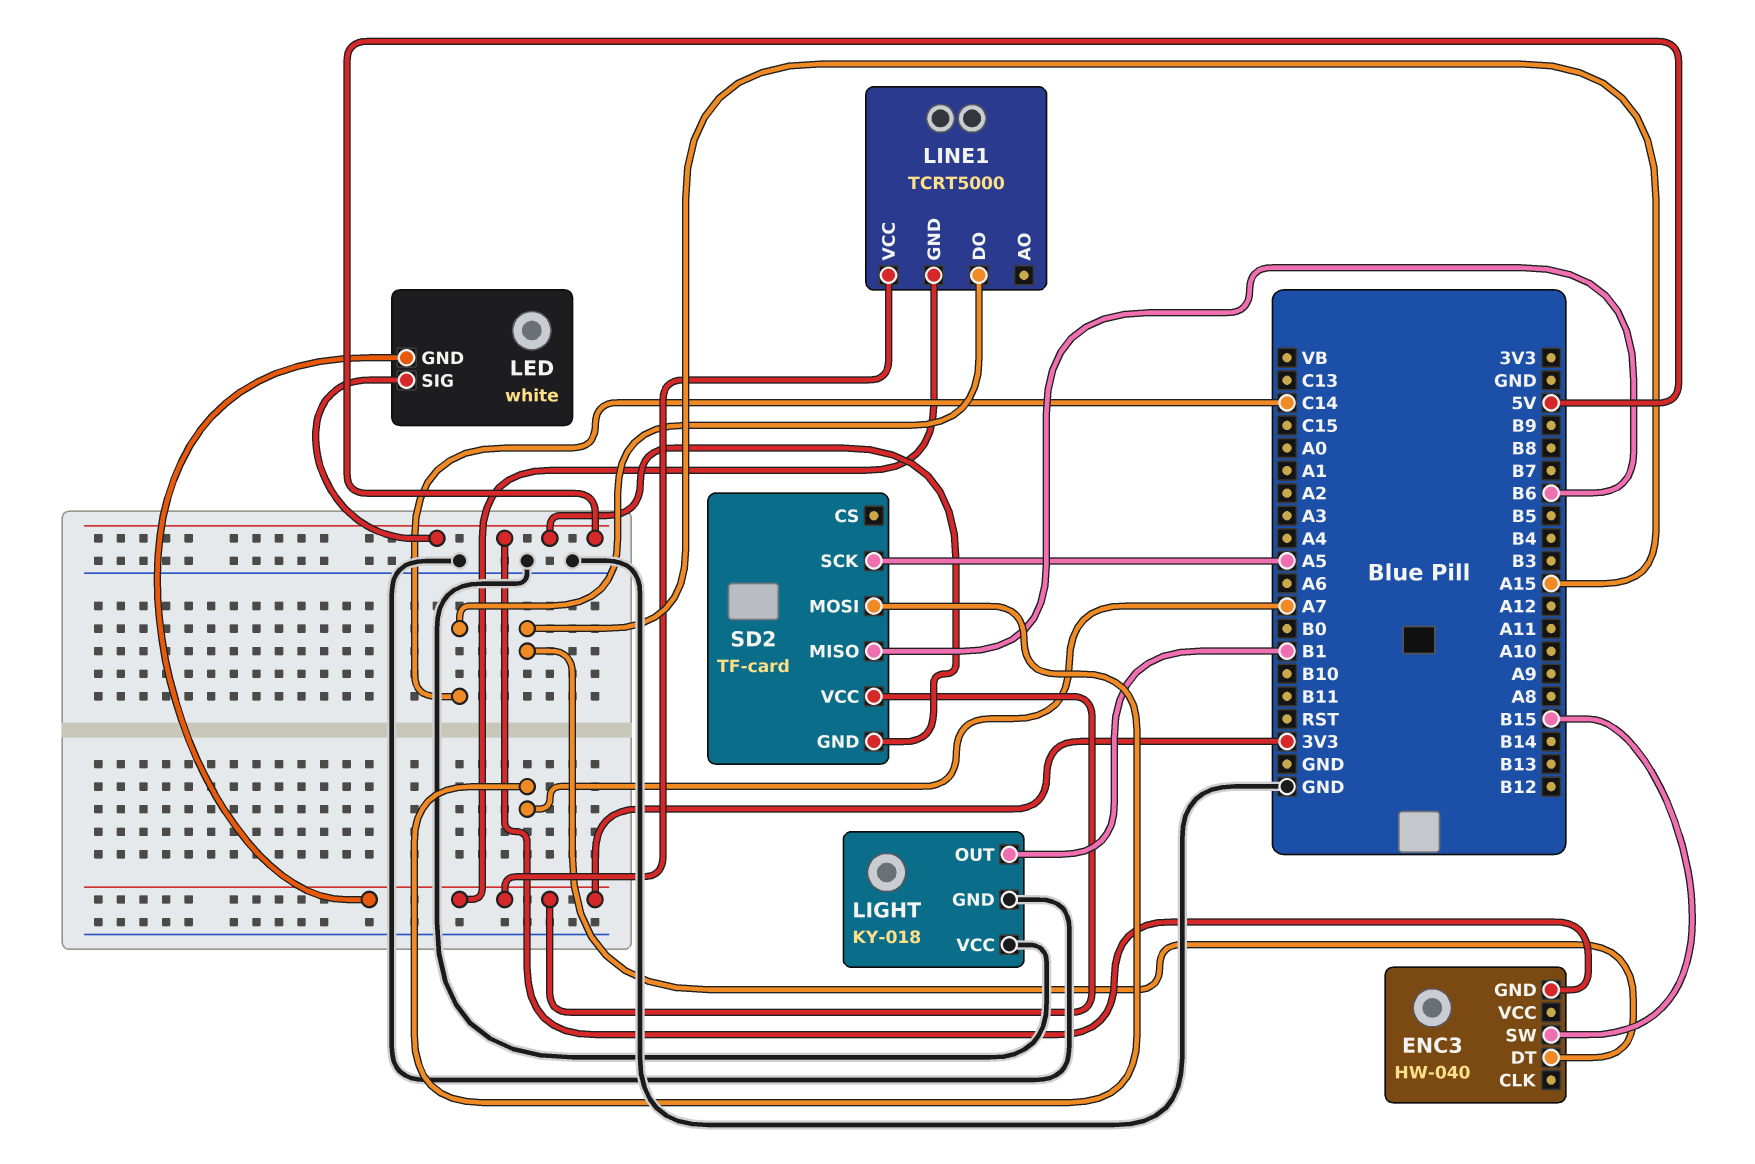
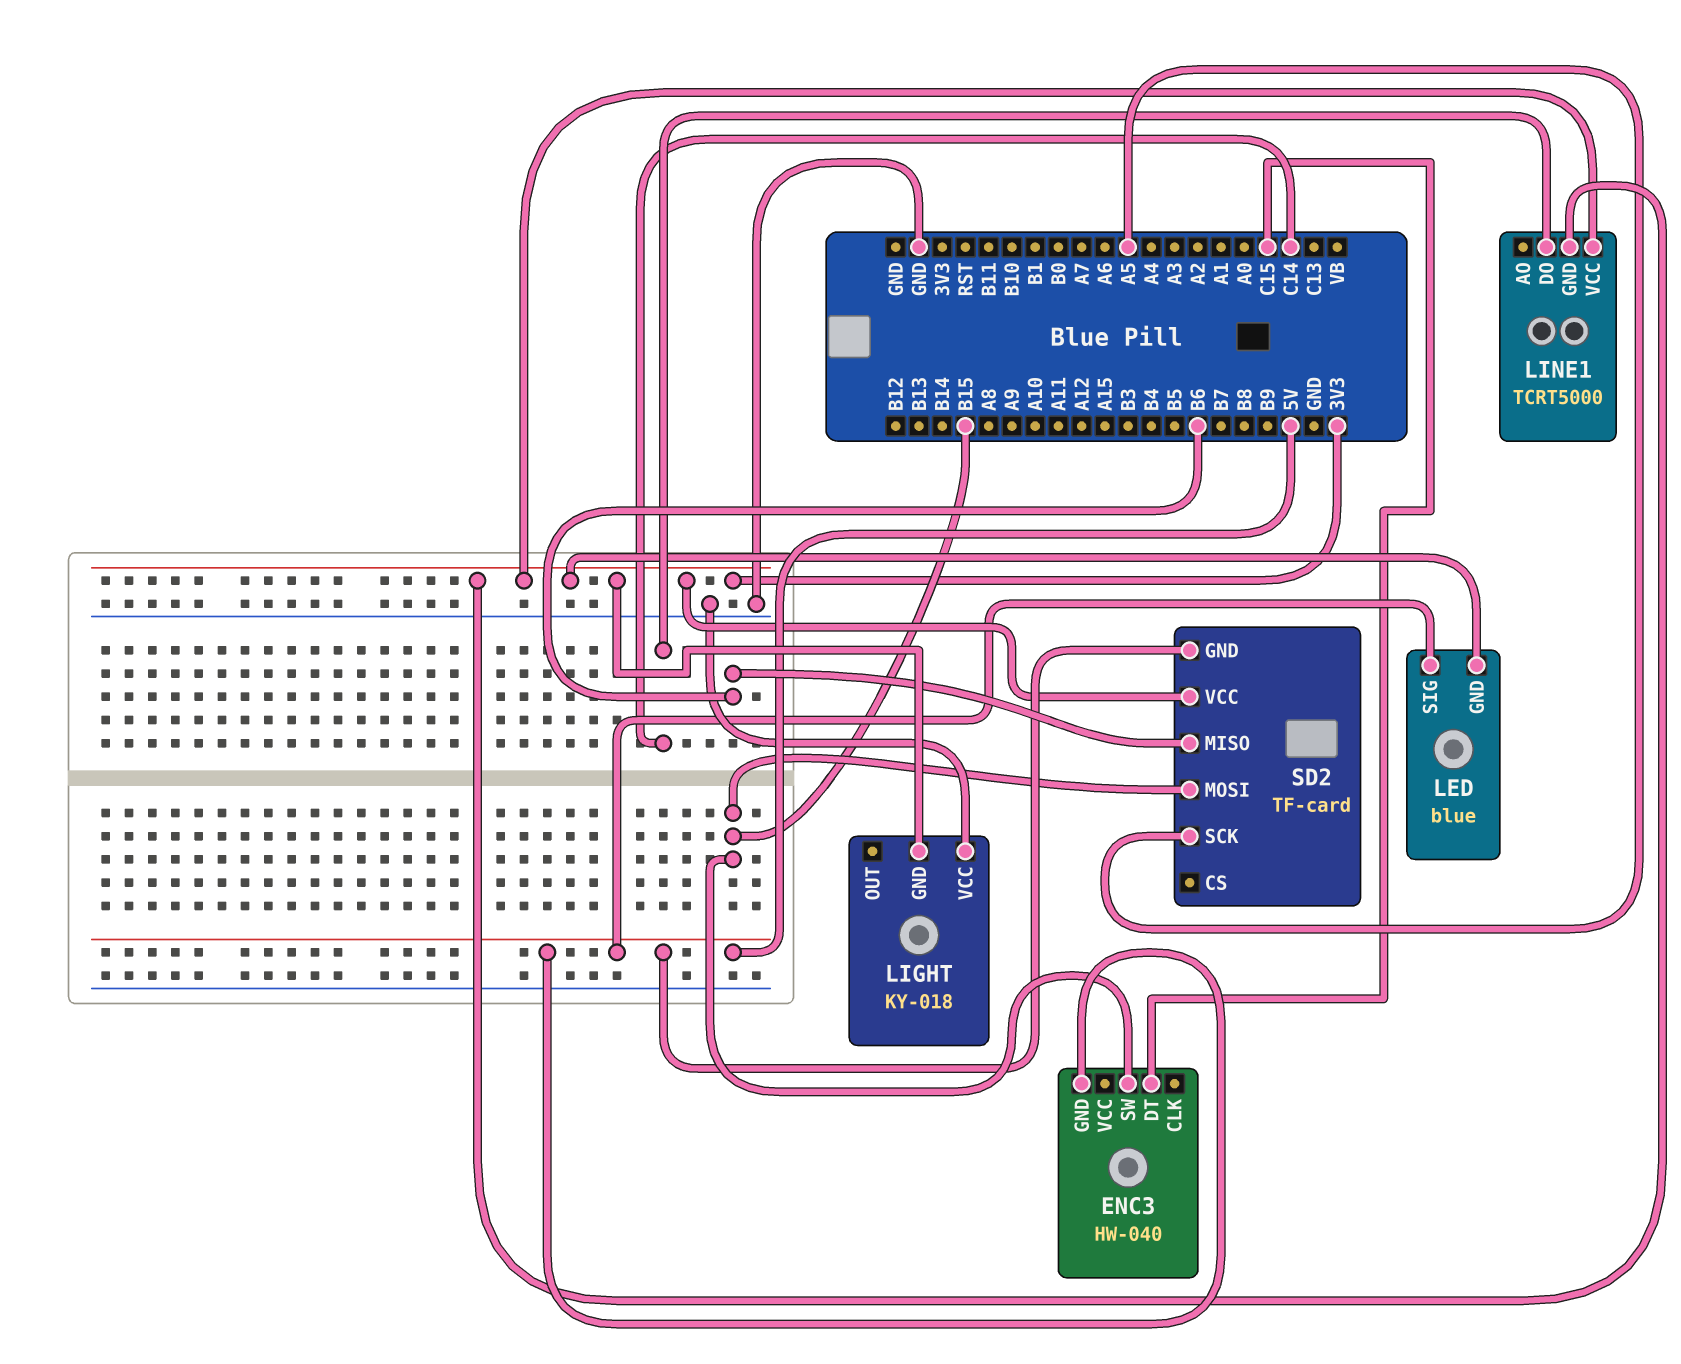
ENC3 pin DT: A15 -> C15
LED: white -> blue
LIGHT pin GND: GND -> 3V3
LIGHT pin OUT: B1 -> none
SD2 pin MOSI: A7 -> B15

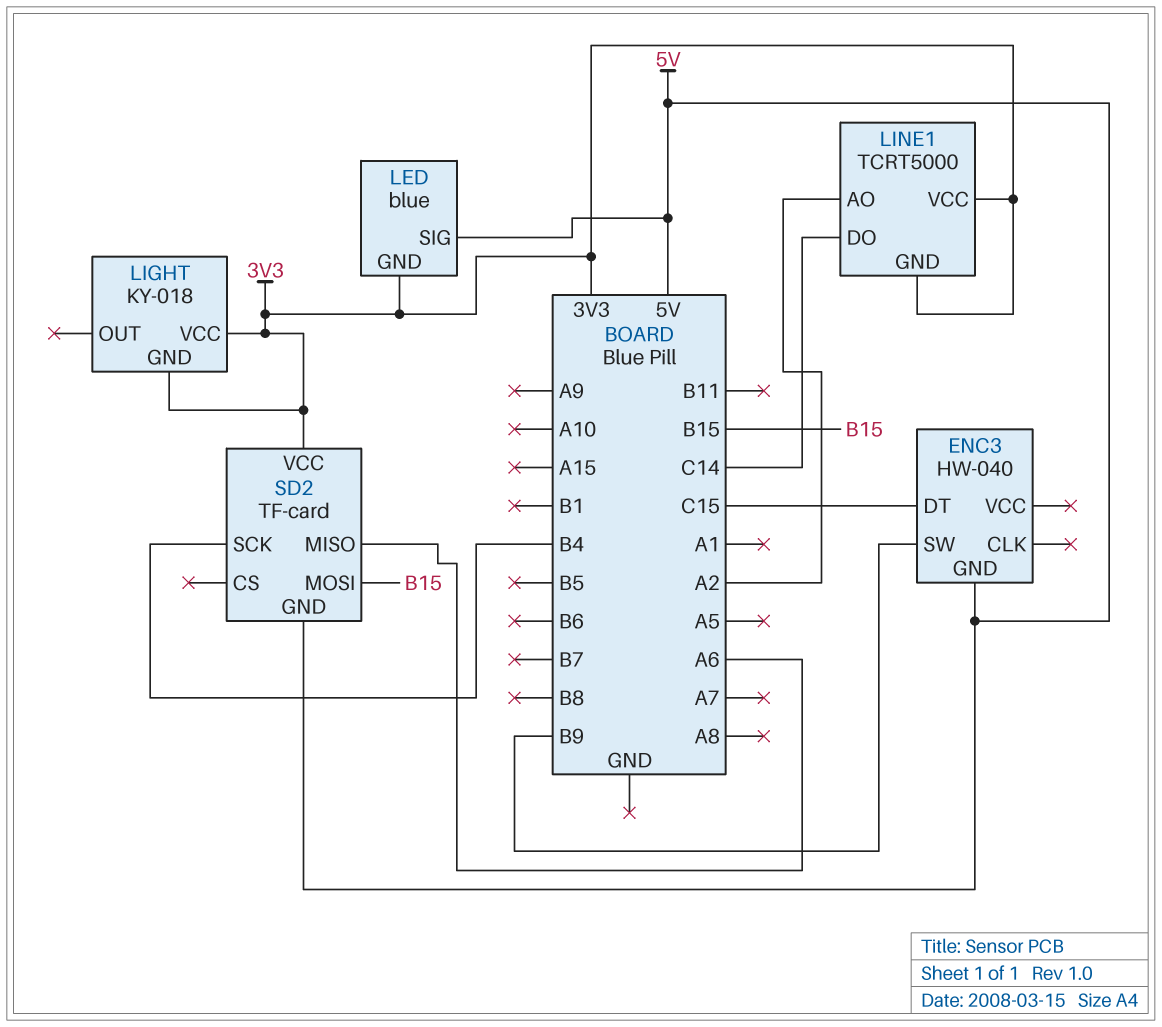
ENC3 pin SW: B15 -> B9
LIGHT pin VCC: GND -> 3V3
LINE1 pin AO: none -> A2
SD2 pin MISO: B6 -> A6
SD2 pin SCK: A5 -> B4

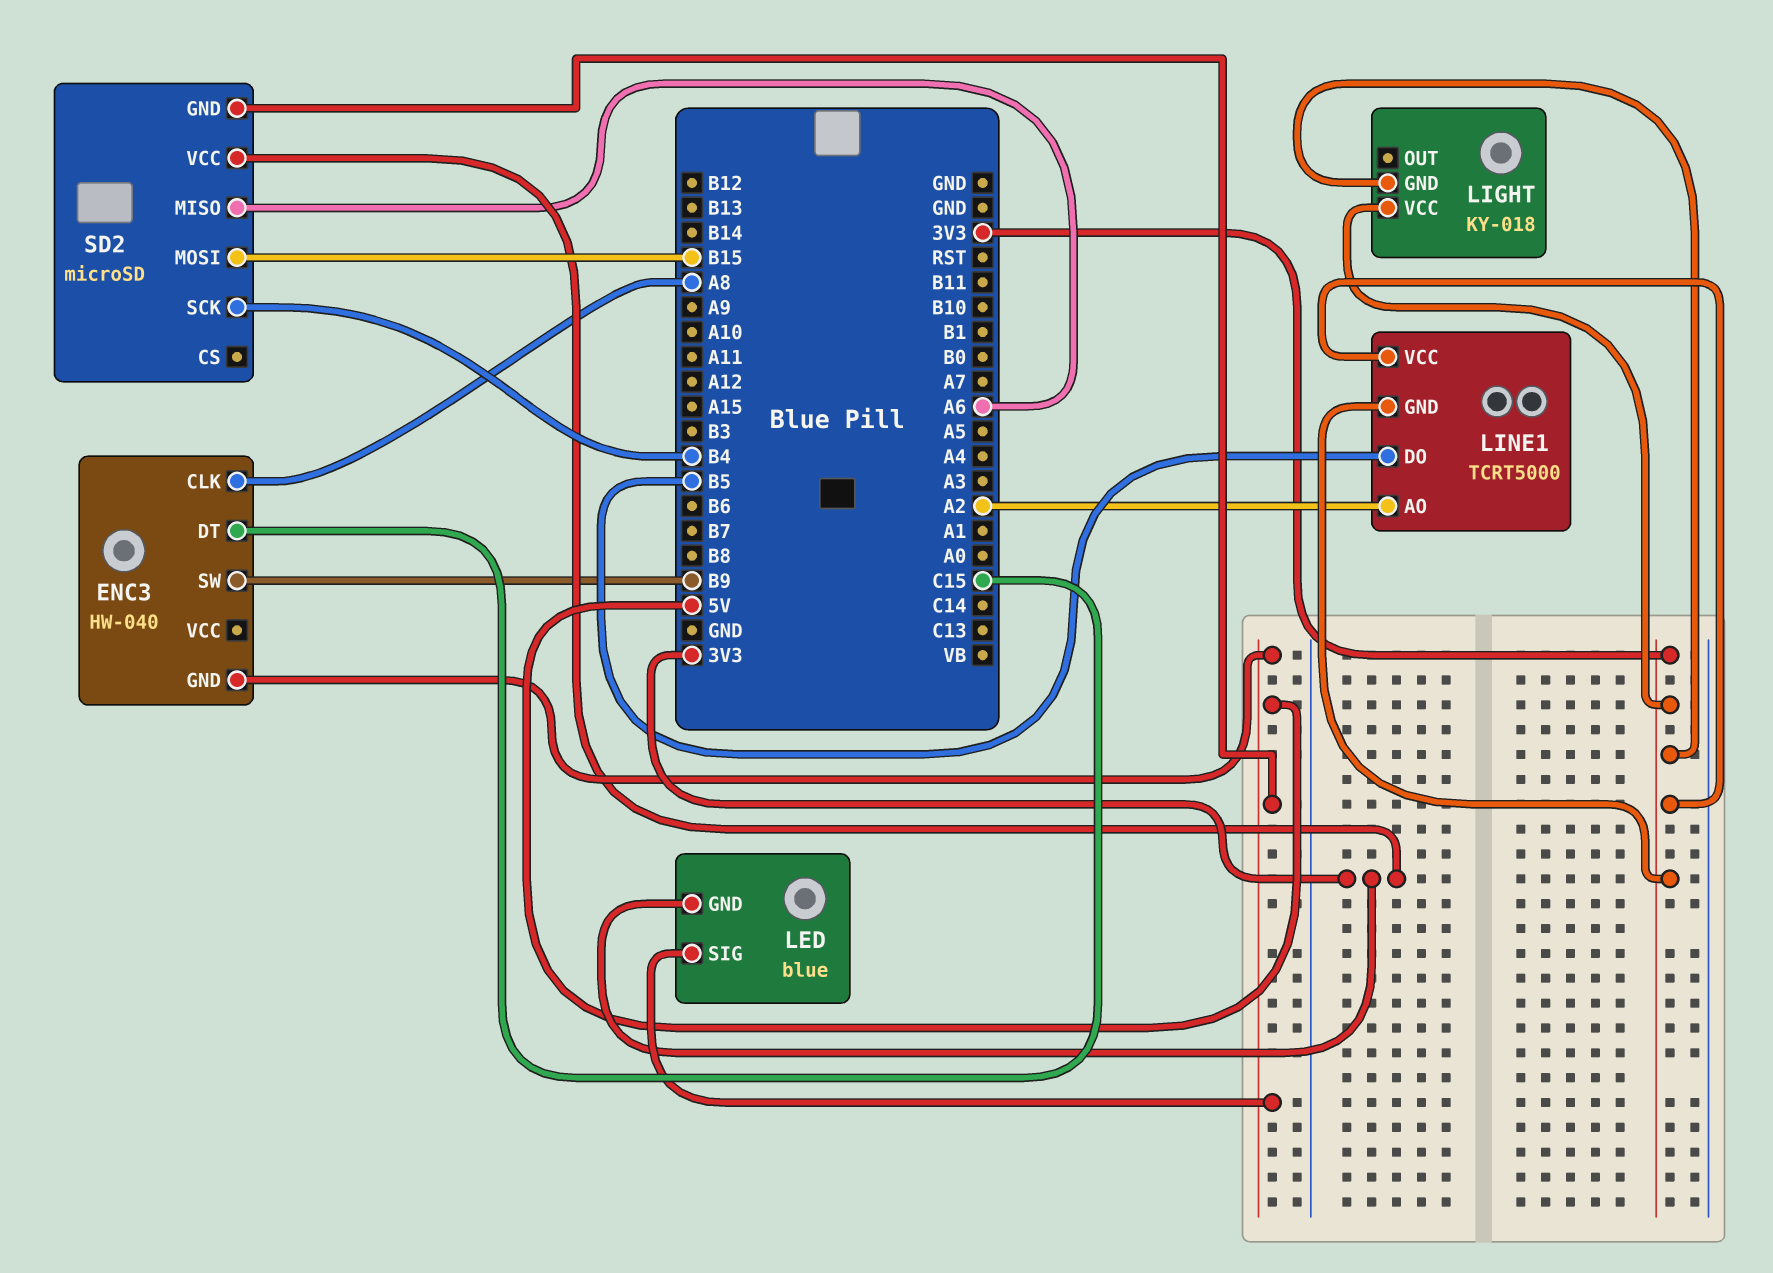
ENC3 pin CLK: none -> A8
LINE1 pin DO: C14 -> B5
SD2: TF-card -> microSD

